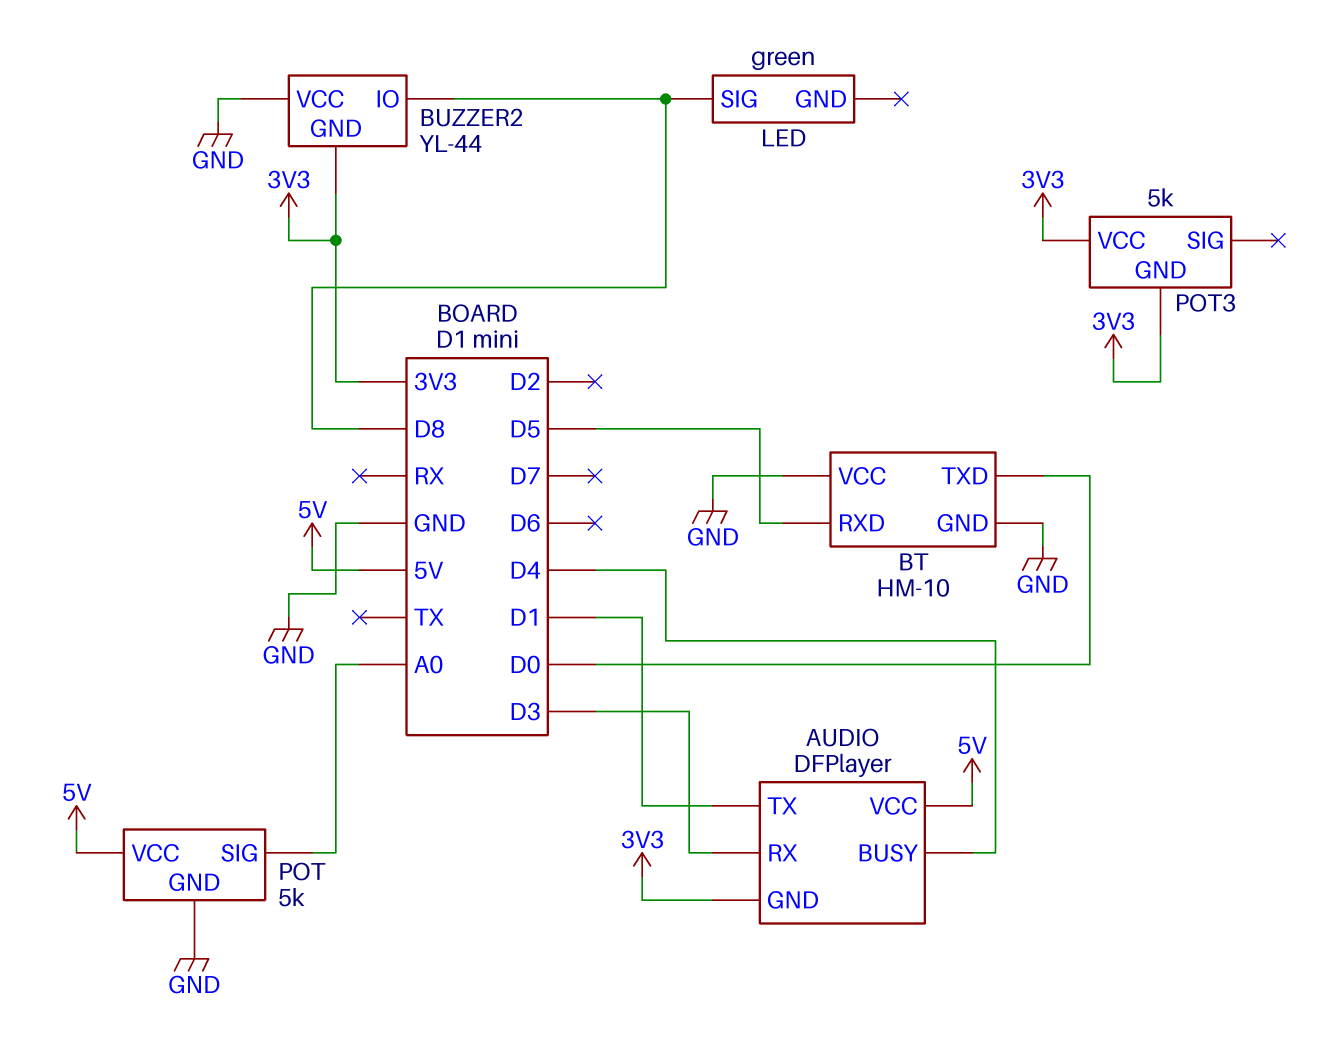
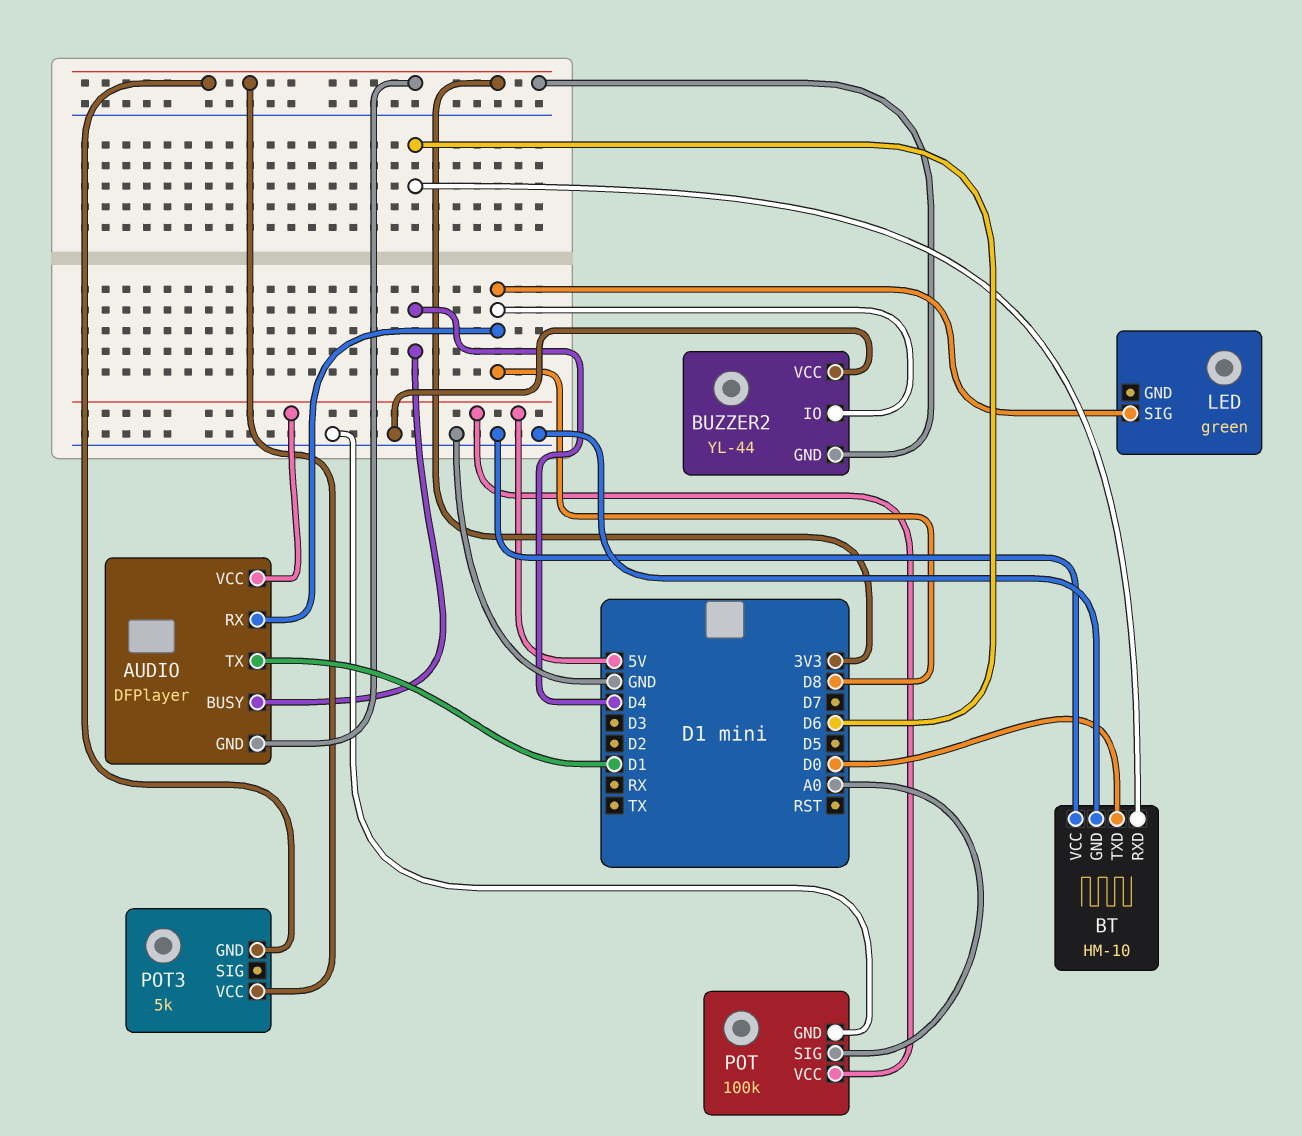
AUDIO pin RX: D3 -> D8
BT pin RXD: D5 -> D6
POT: 5k -> 100k

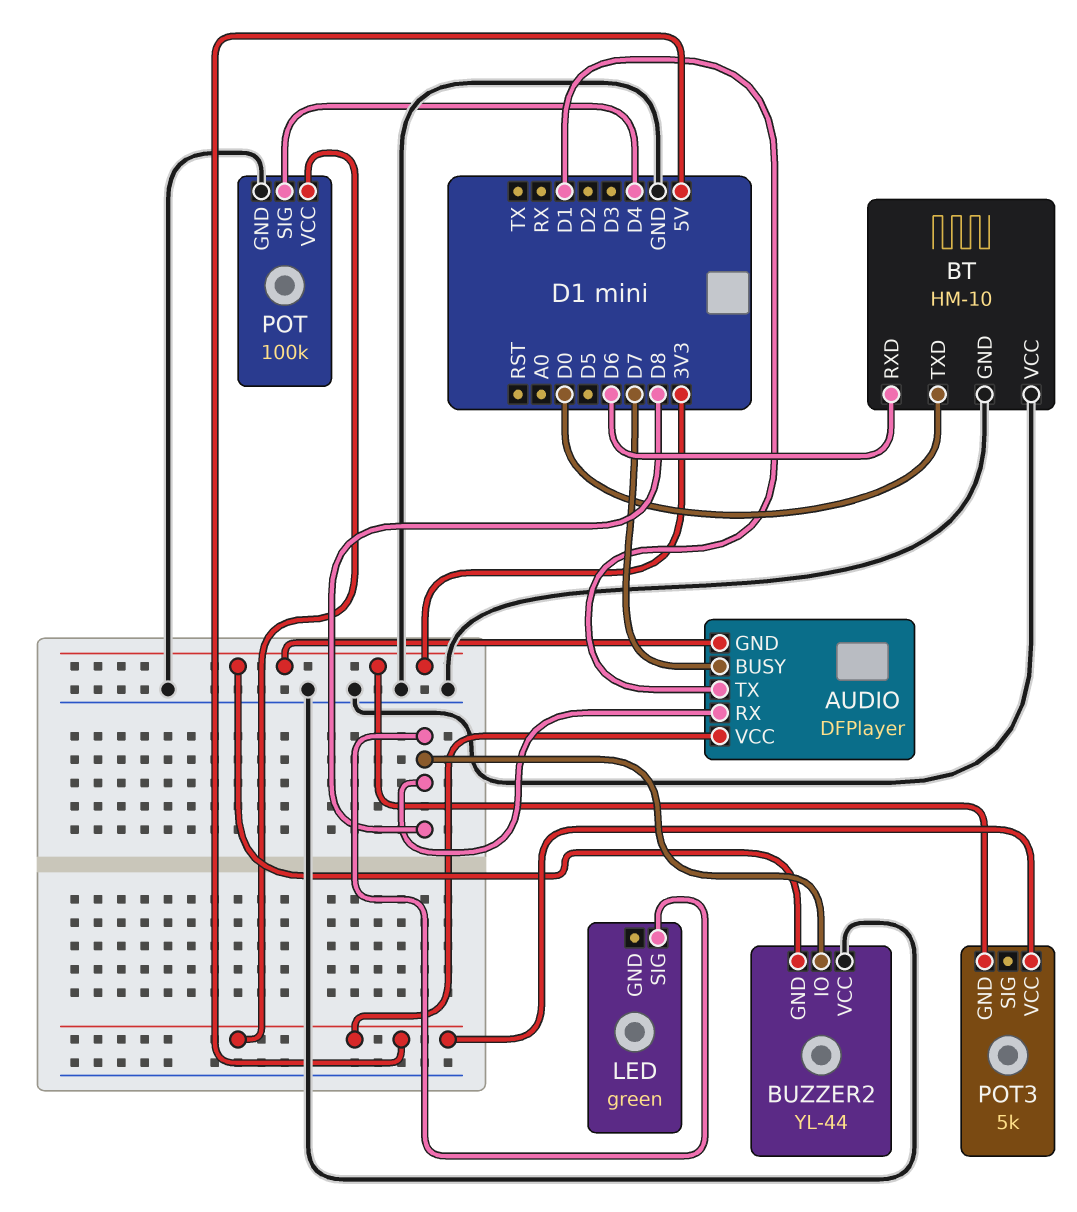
AUDIO pin BUSY: D4 -> D7
POT pin SIG: A0 -> D4
POT3 pin VCC: 3V3 -> 5V

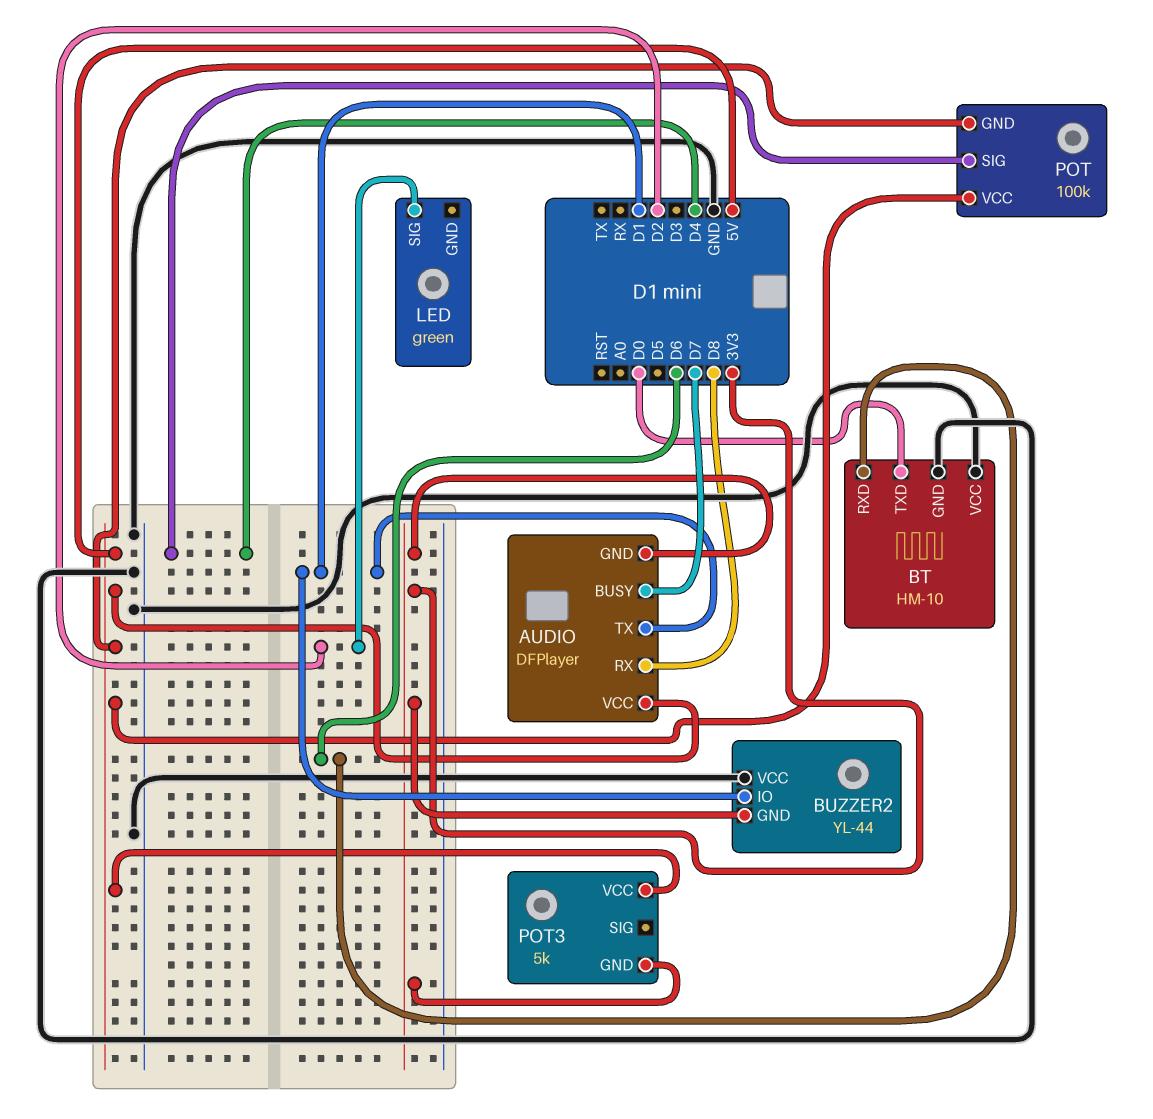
BUZZER2 pin IO: D8 -> D1
LED pin SIG: D8 -> D2
POT pin GND: GND -> 5V

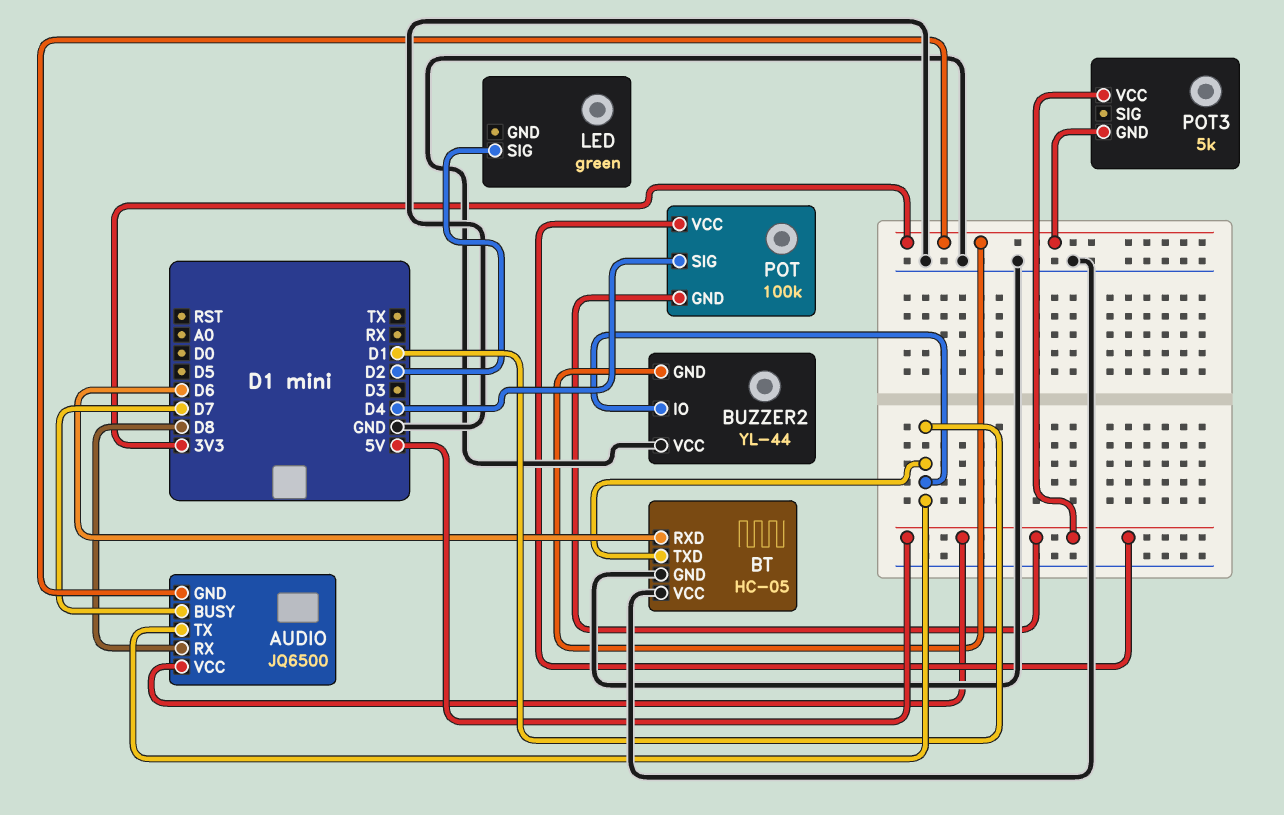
AUDIO: DFPlayer -> JQ6500
BT: HM-10 -> HC-05
BT pin TXD: D0 -> D1

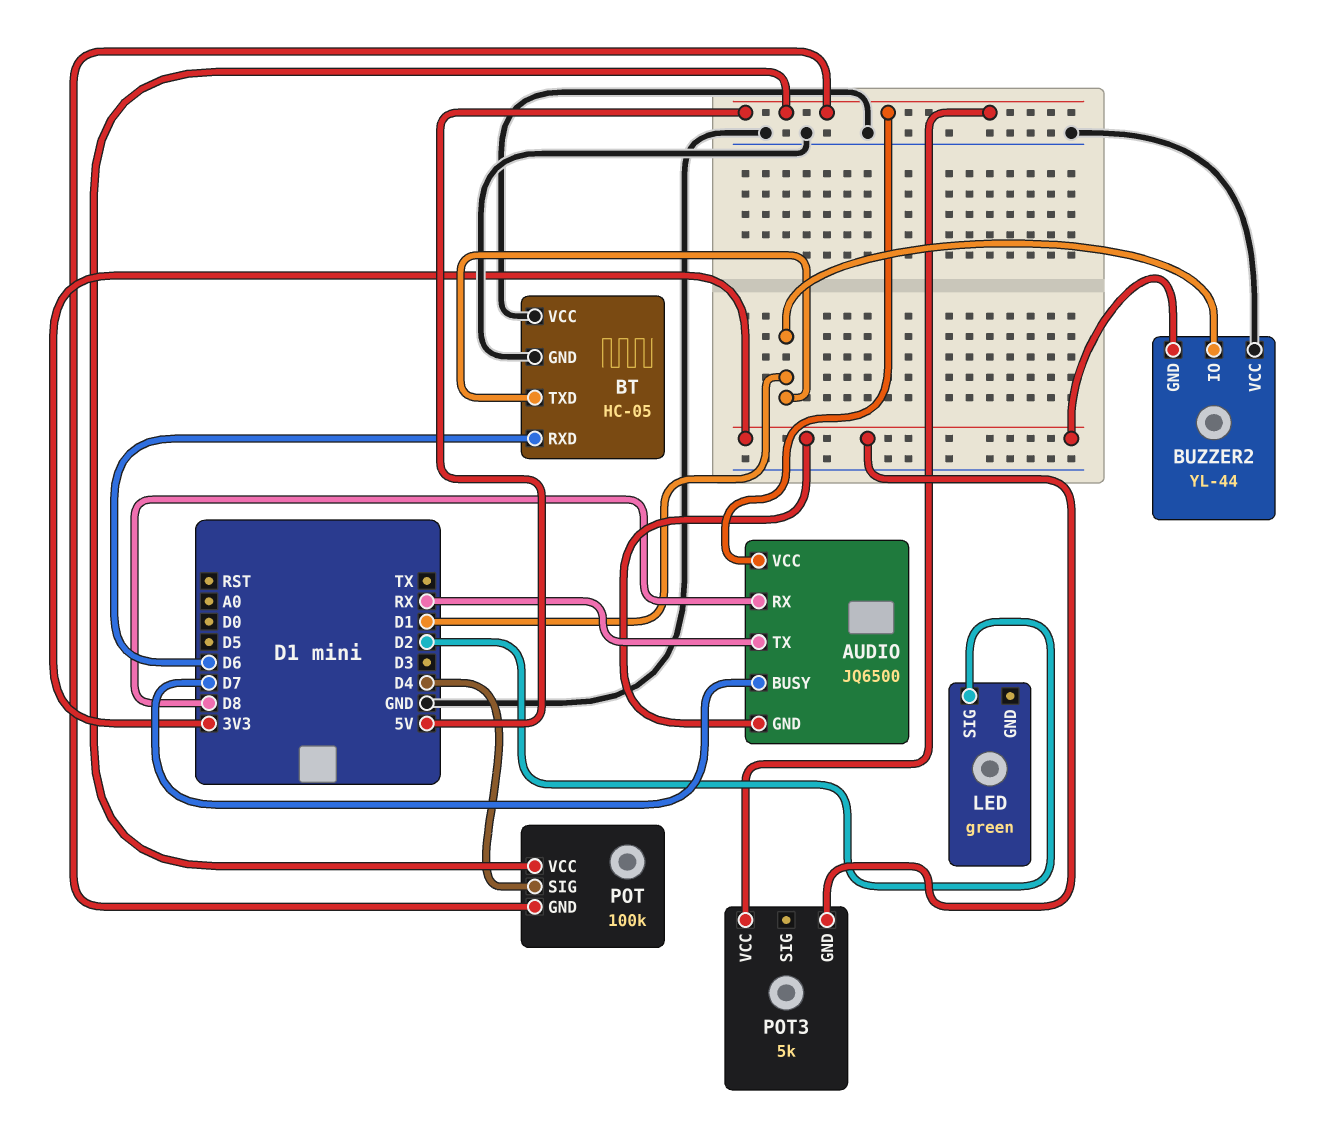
AUDIO pin TX: D1 -> RX

